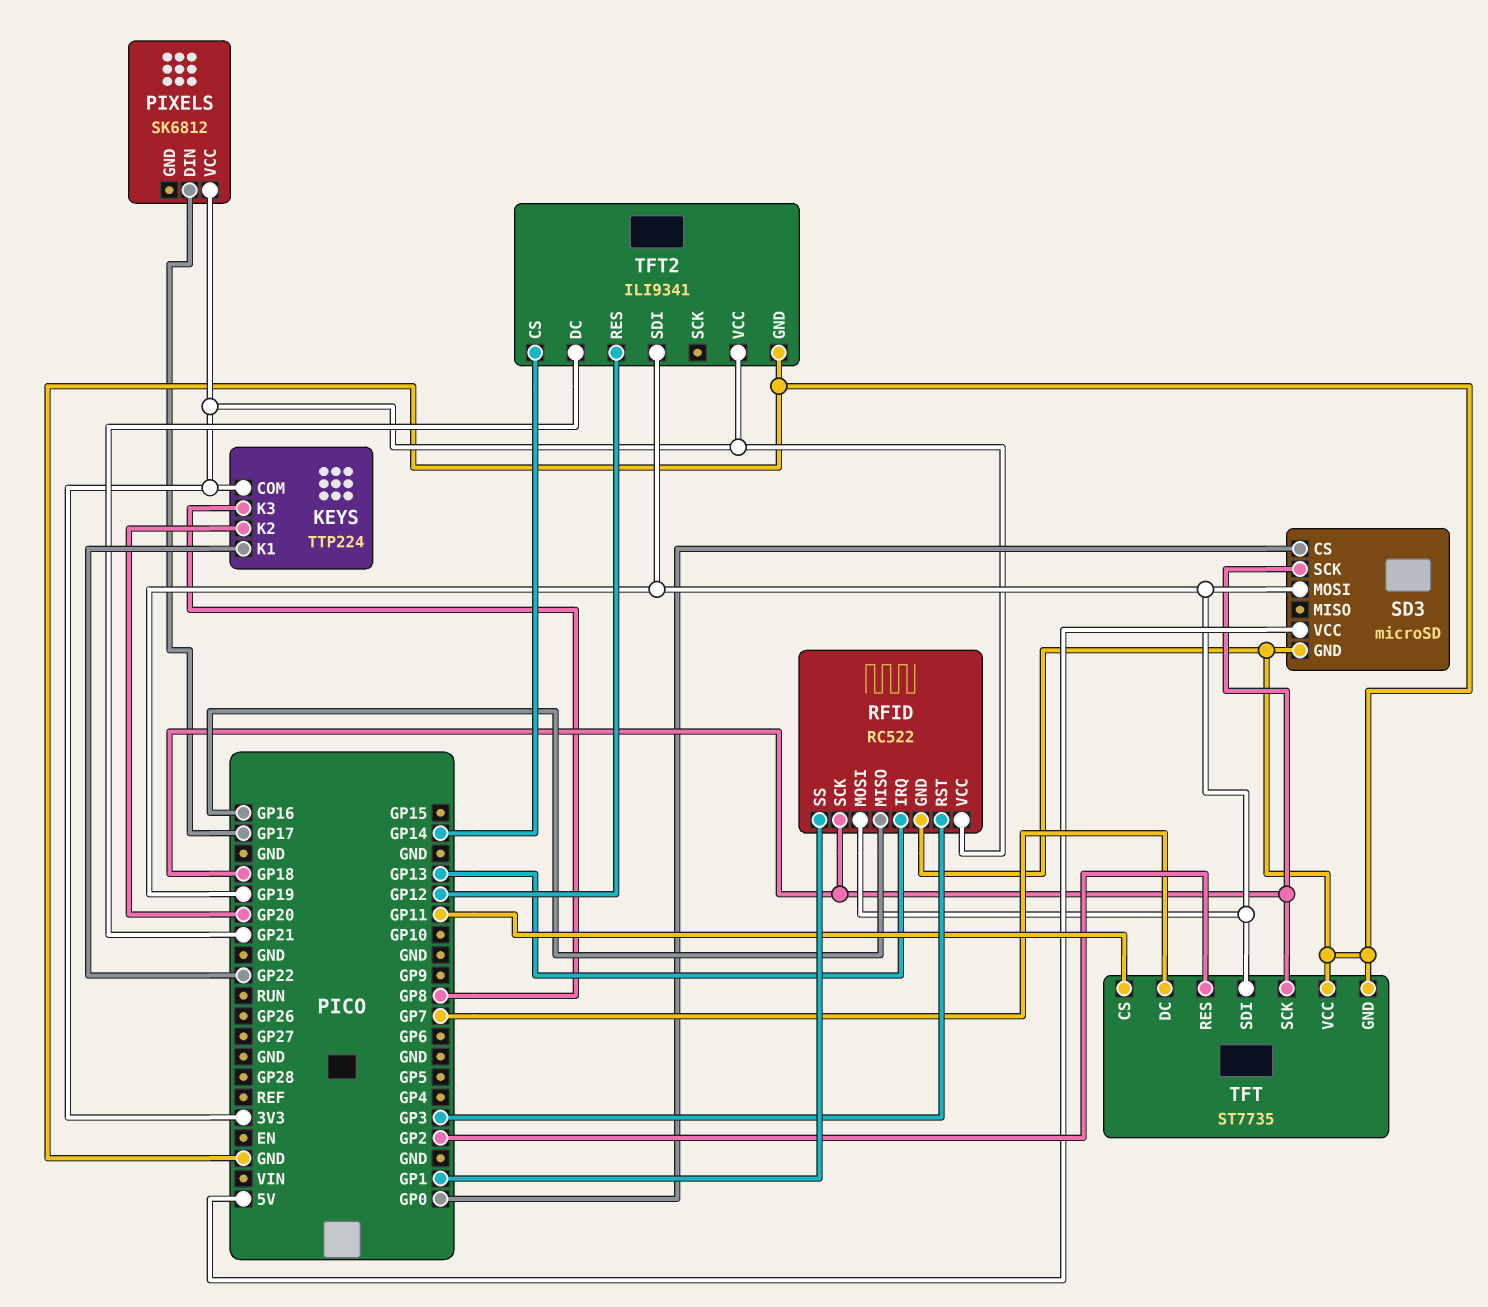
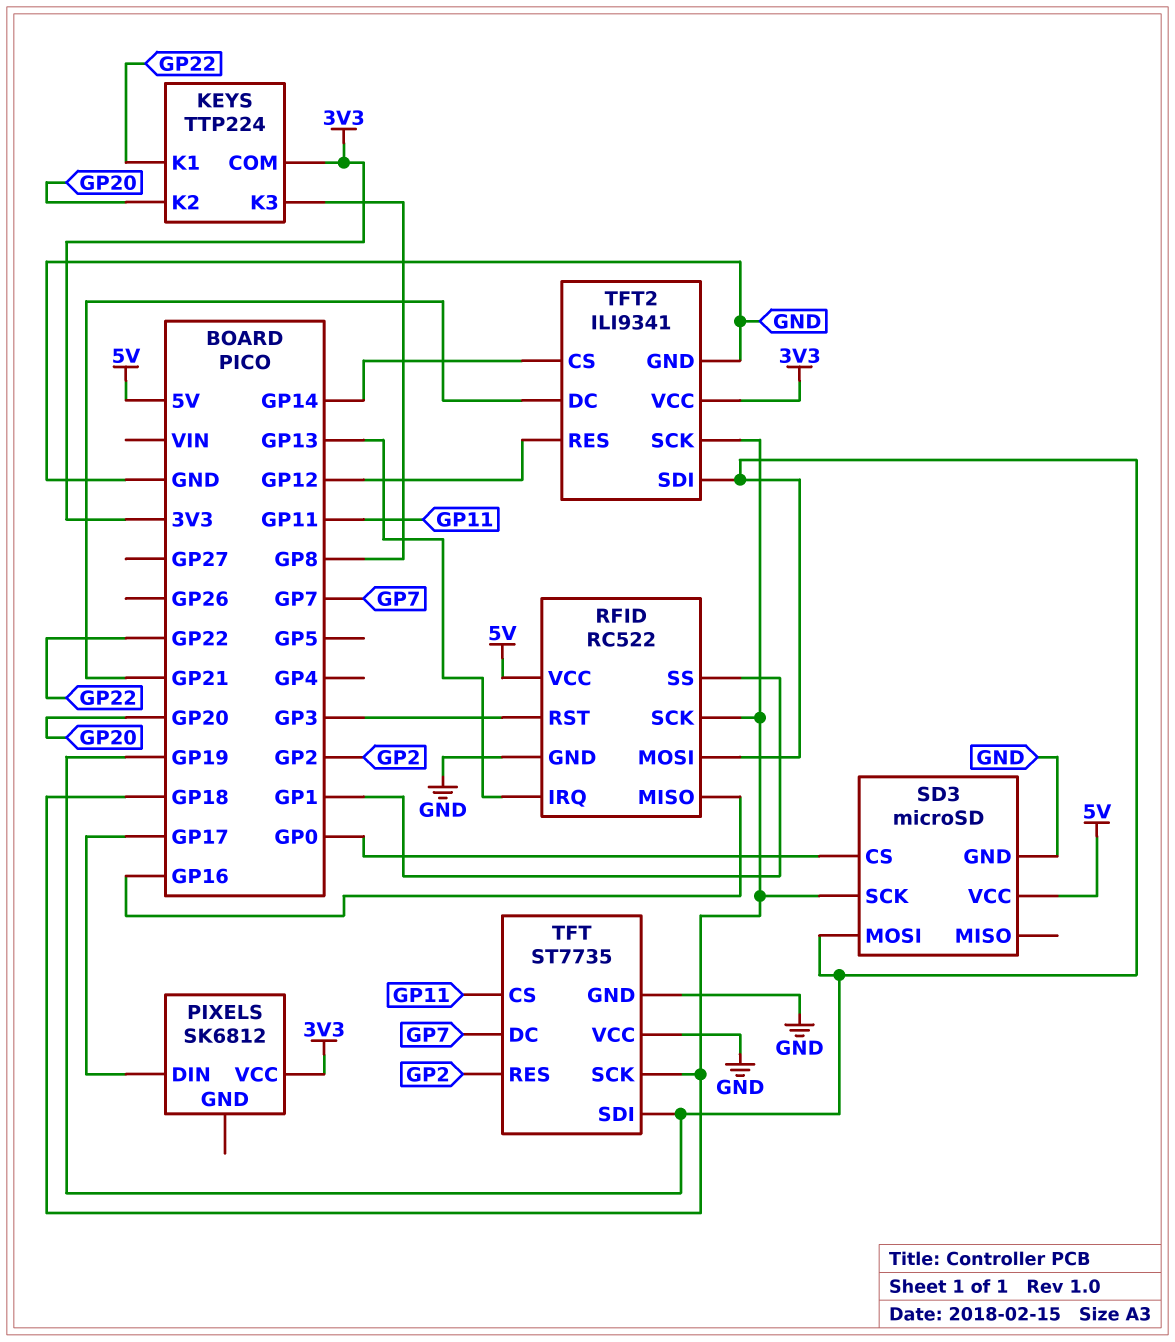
RFID pin VCC: 3V3 -> 5V
TFT2 pin SCK: none -> GP18

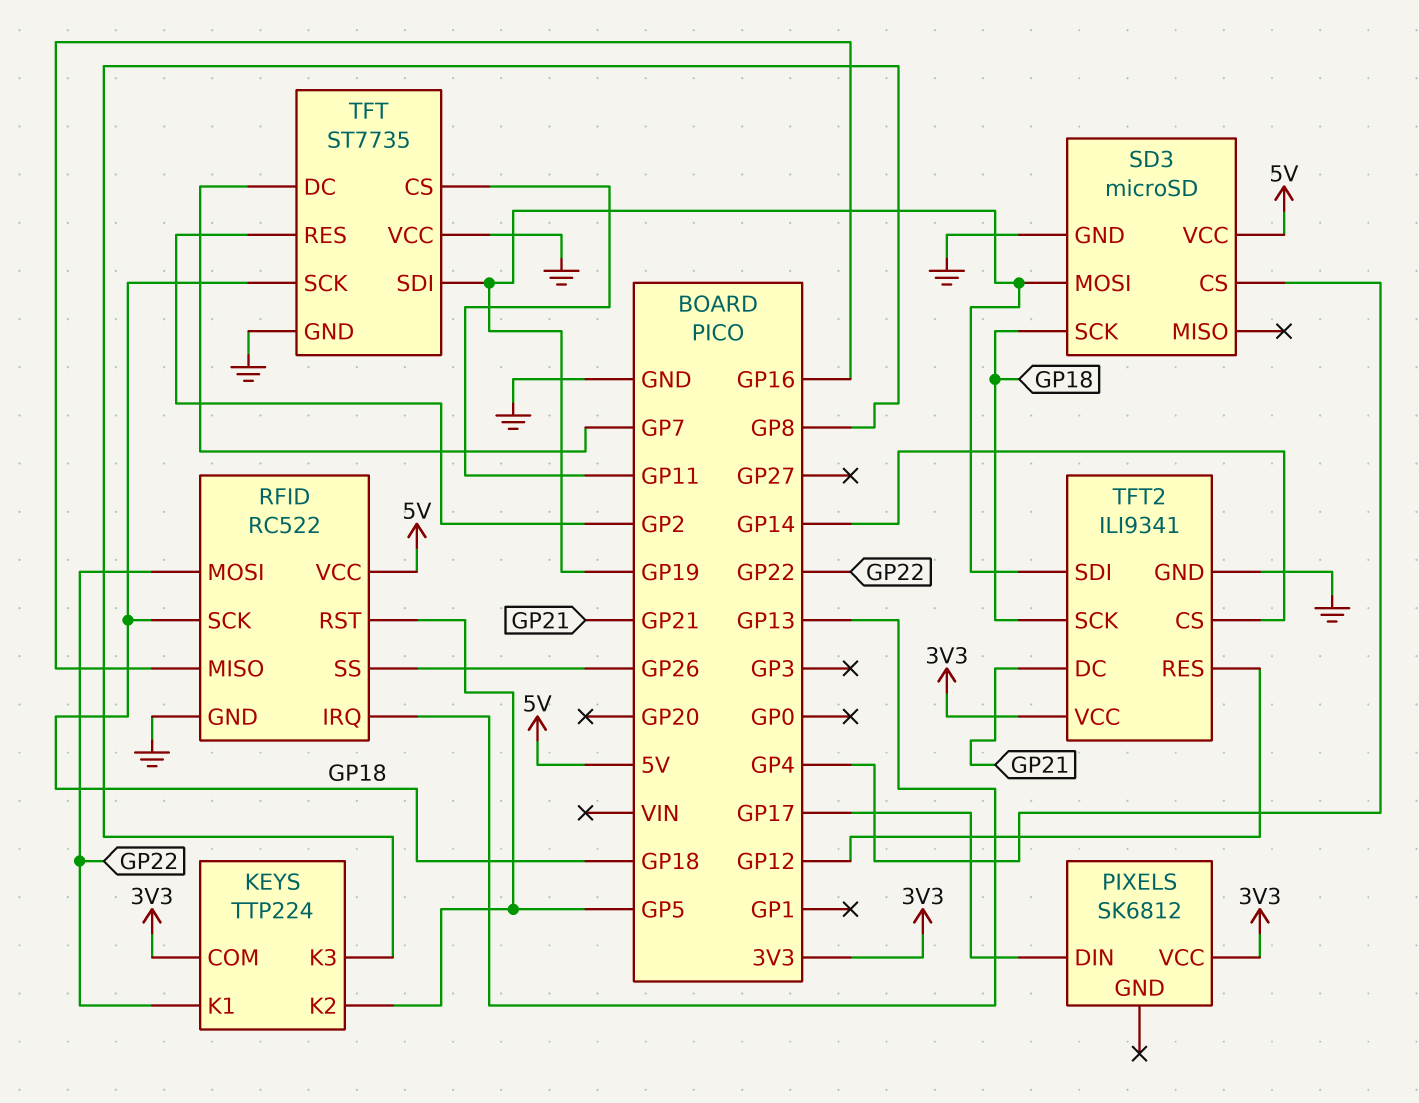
KEYS pin K2: GP20 -> GP5
RFID pin MOSI: GP19 -> GP22
RFID pin RST: GP3 -> GP5
RFID pin SS: GP1 -> GP26
SD3 pin CS: GP0 -> GP4

